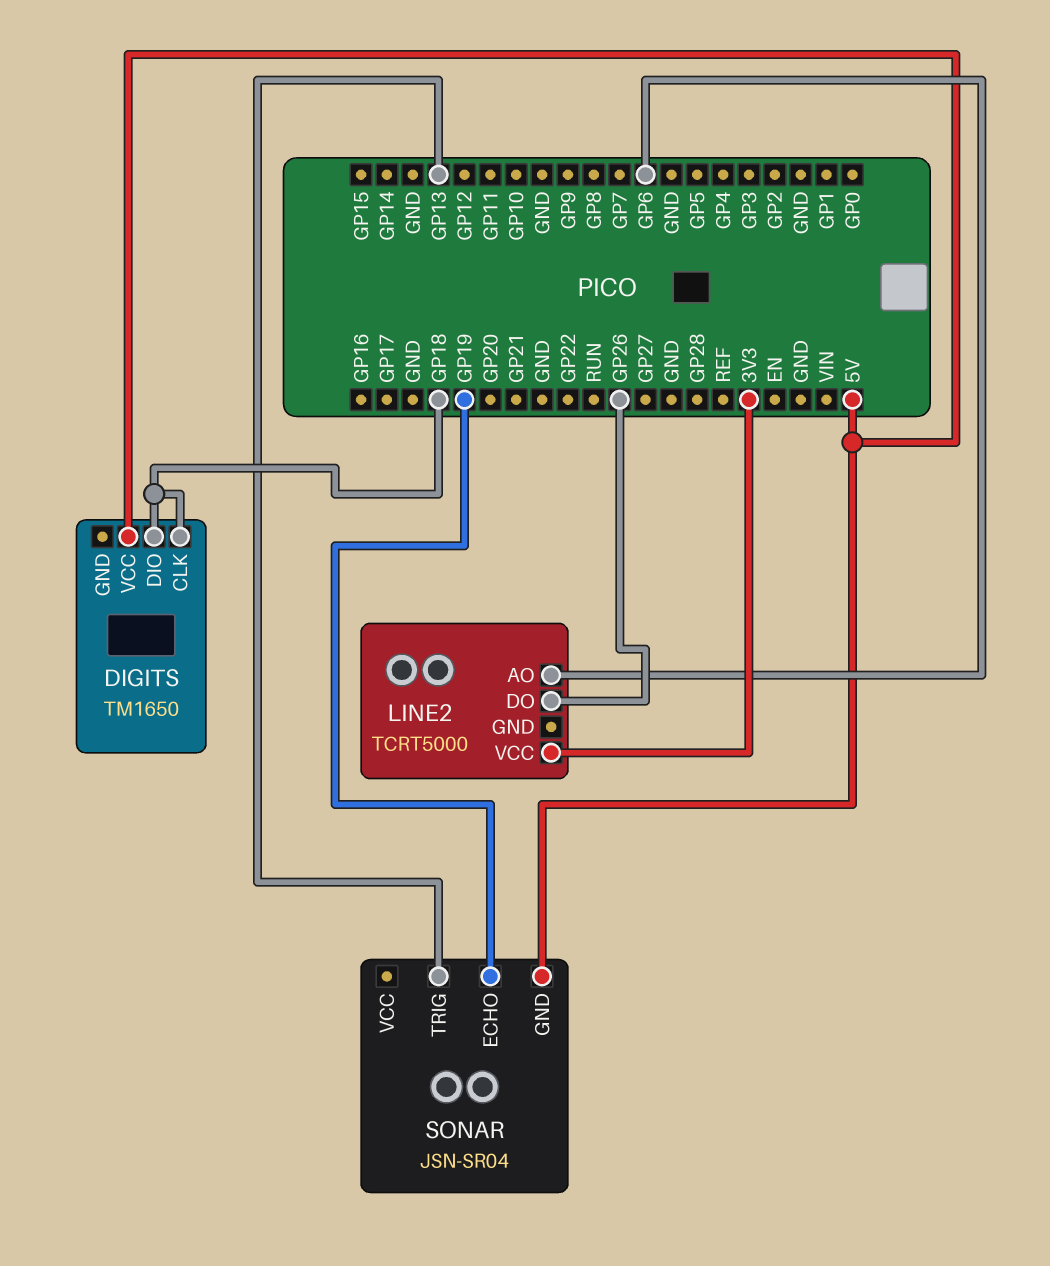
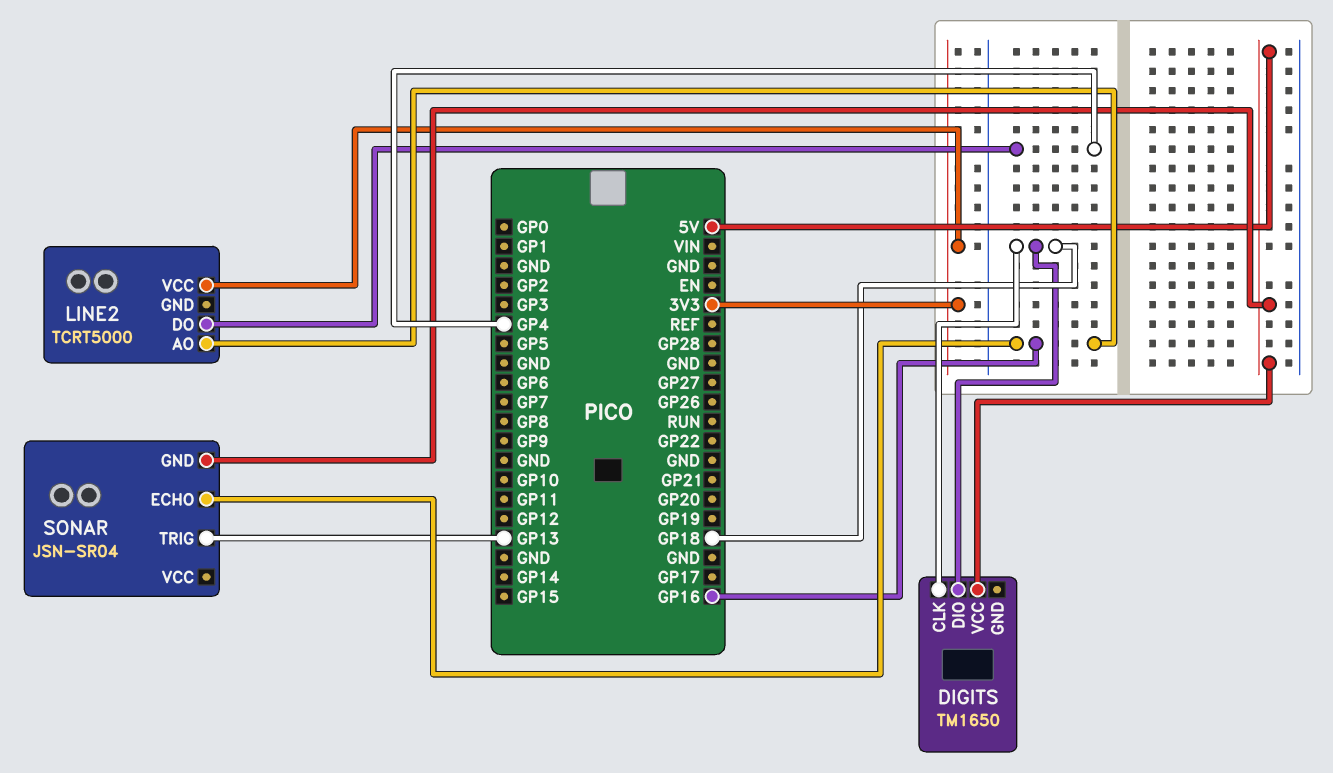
LINE2 pin AO: GP6 -> GP16
LINE2 pin DO: GP26 -> GP4
SONAR pin ECHO: GP19 -> GP16

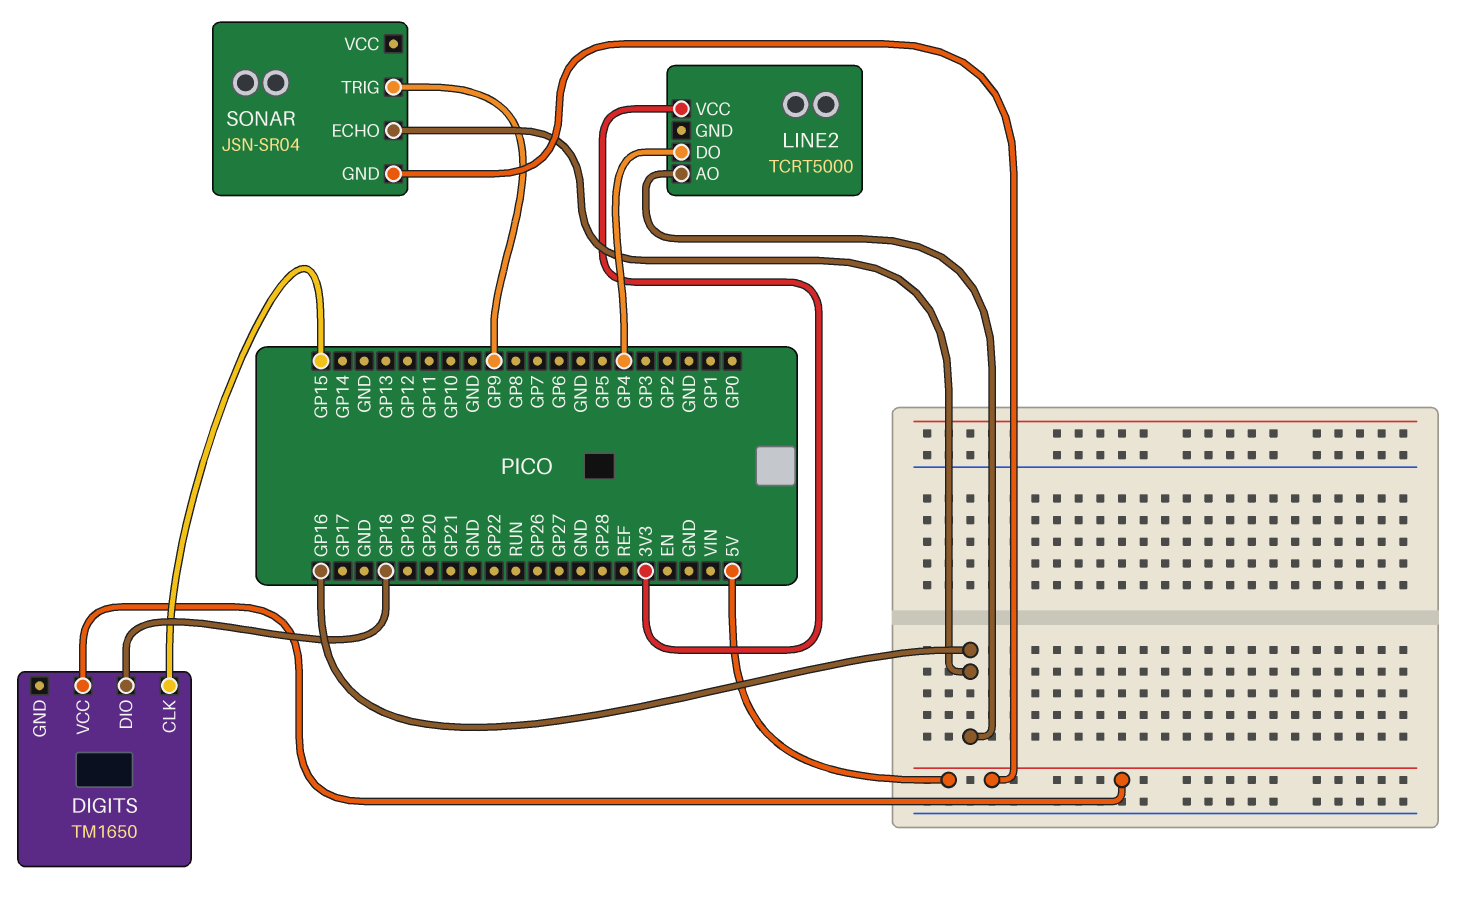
DIGITS pin CLK: GP18 -> GP15
SONAR pin TRIG: GP13 -> GP9

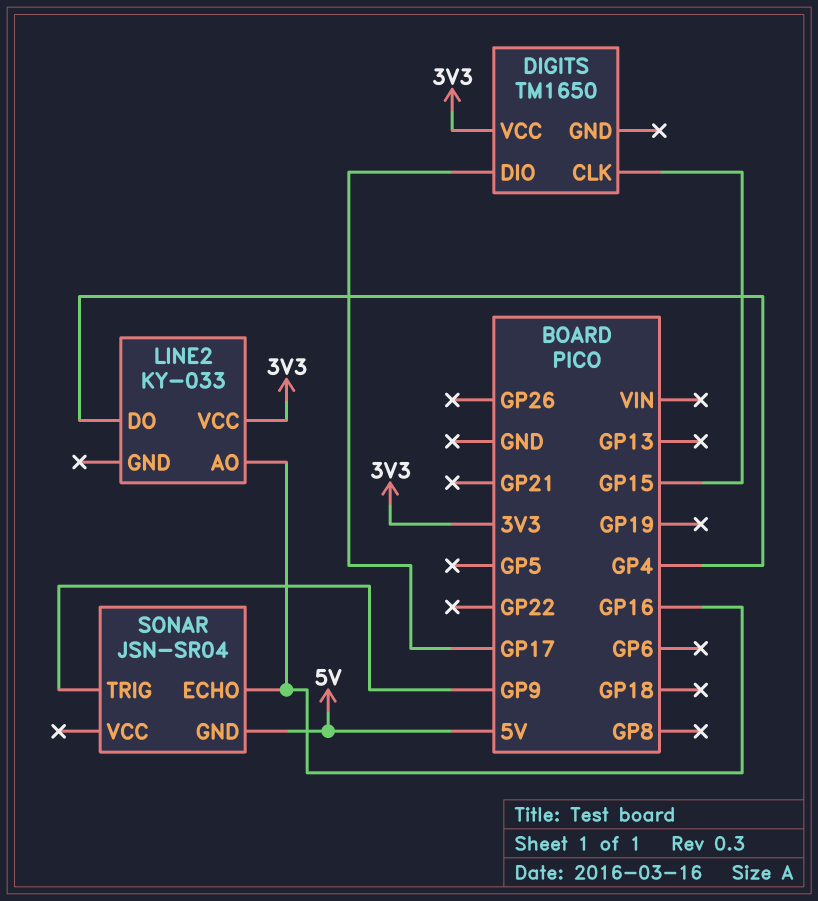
DIGITS pin DIO: GP18 -> GP17
DIGITS pin VCC: 5V -> 3V3
LINE2: TCRT5000 -> KY-033

